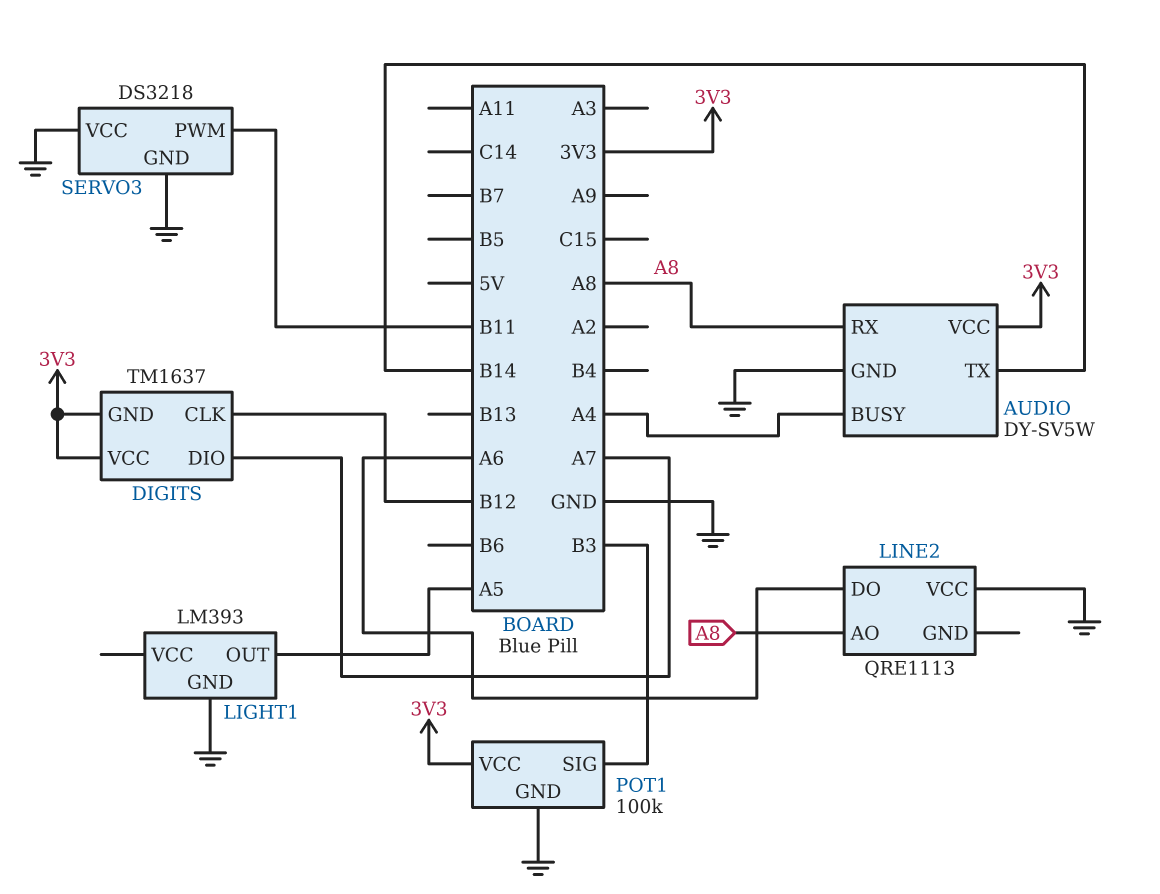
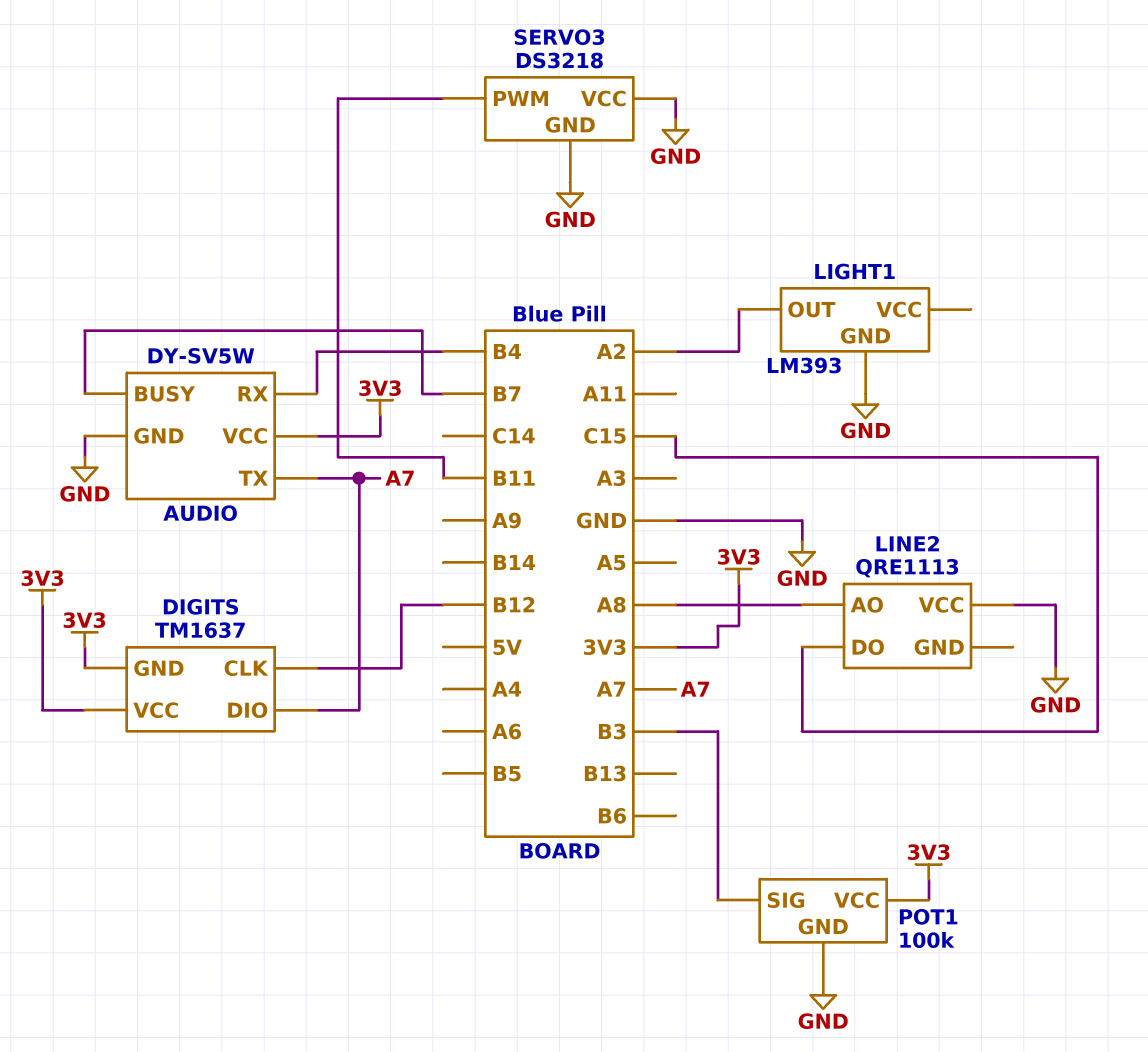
AUDIO pin BUSY: A4 -> B7
AUDIO pin RX: A8 -> B4
AUDIO pin TX: B14 -> A7
LIGHT1 pin OUT: A5 -> A2
LINE2 pin DO: A6 -> C15

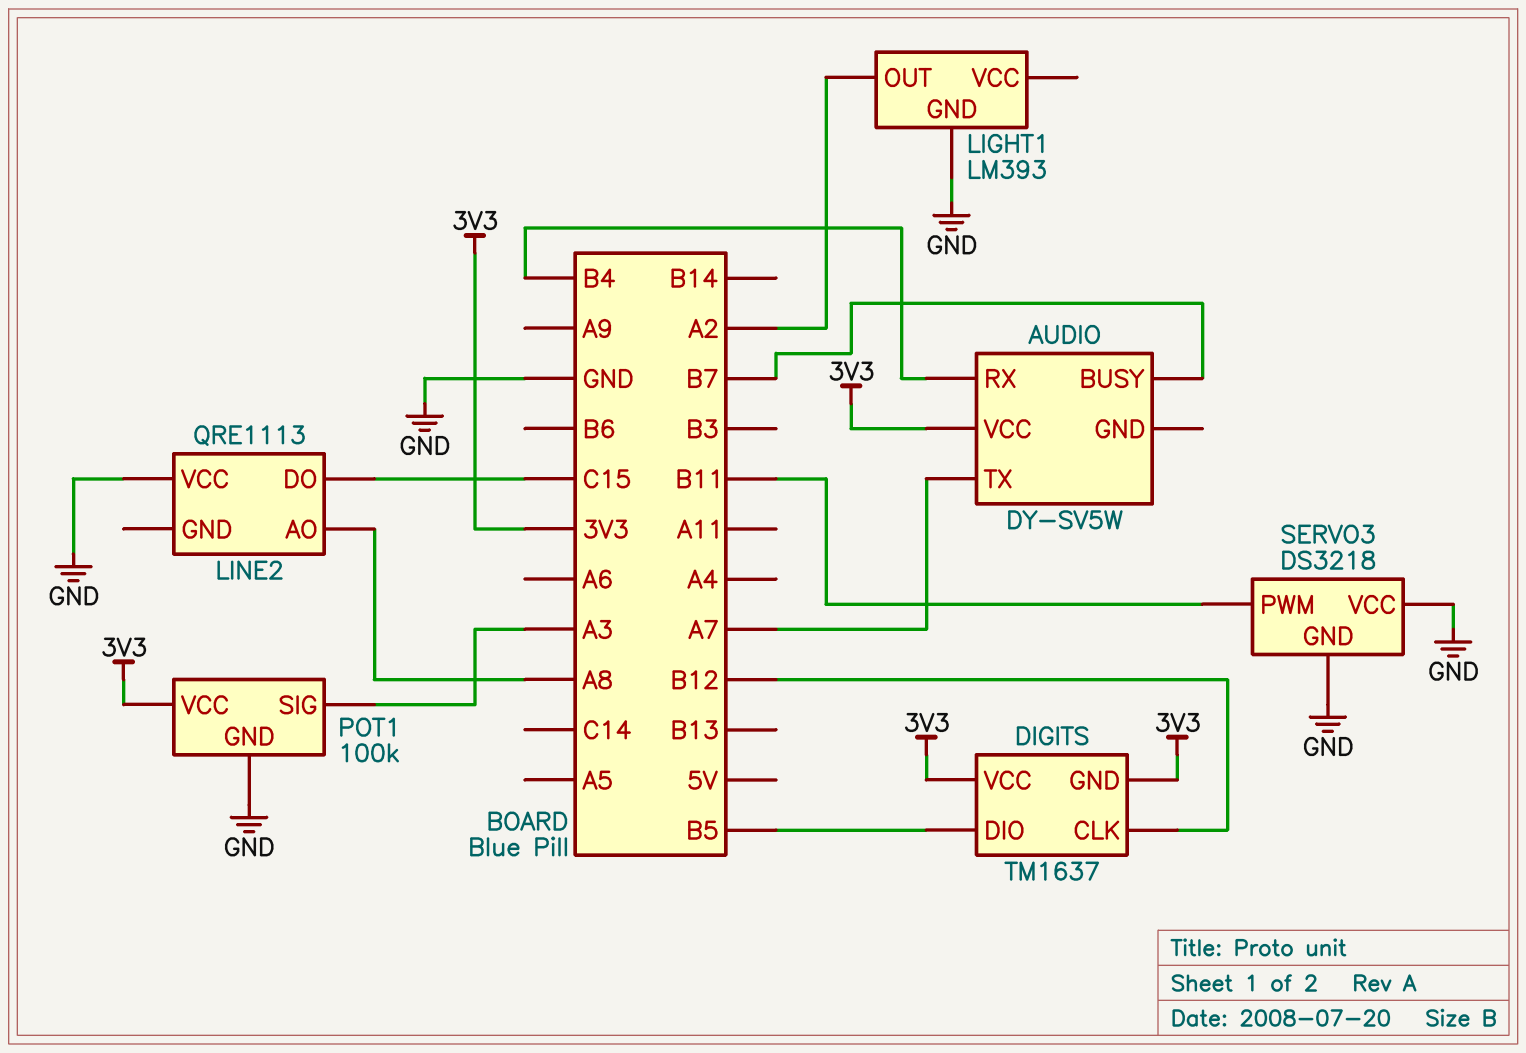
AUDIO pin GND: GND -> none
DIGITS pin DIO: A7 -> B5
POT1 pin SIG: B3 -> A3

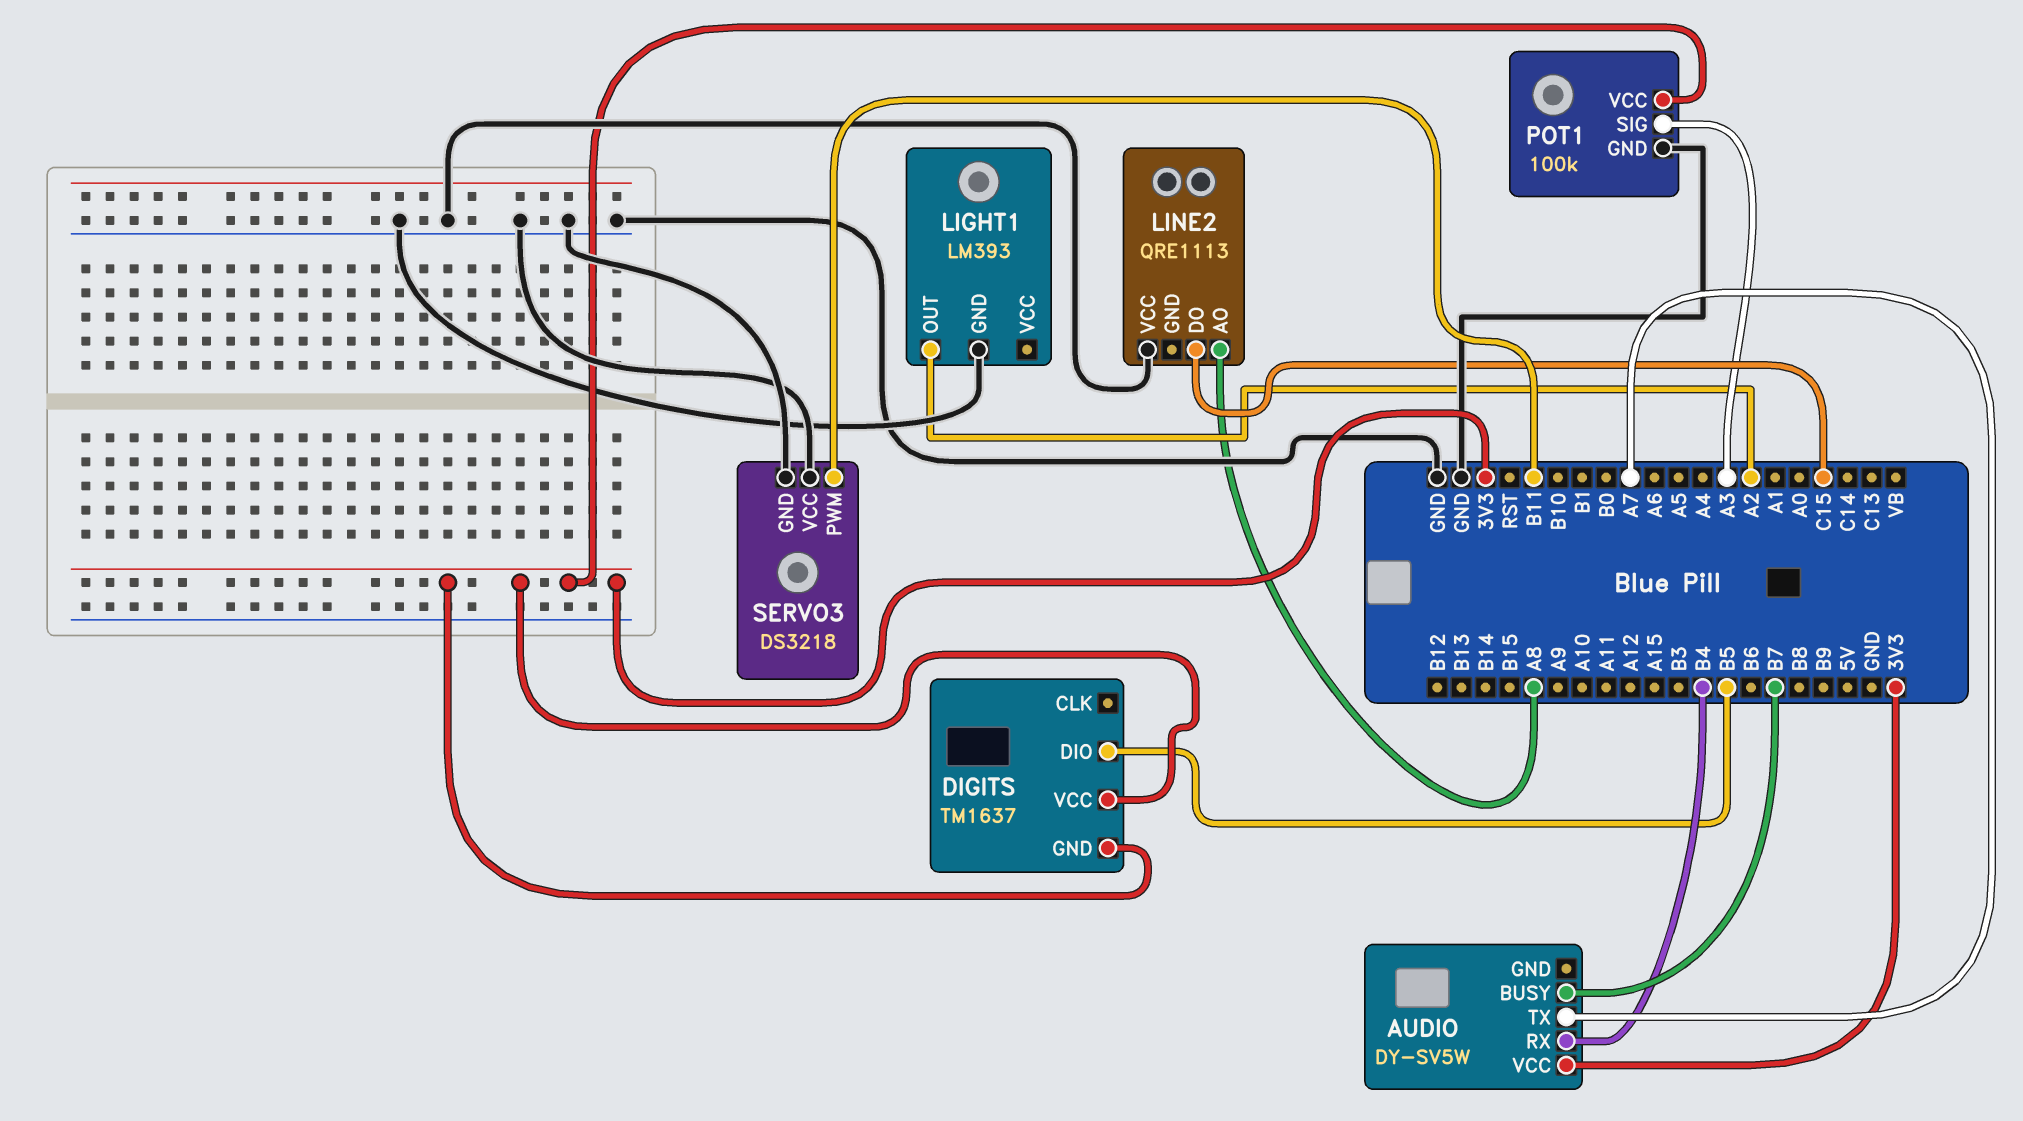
DIGITS pin CLK: B12 -> none

